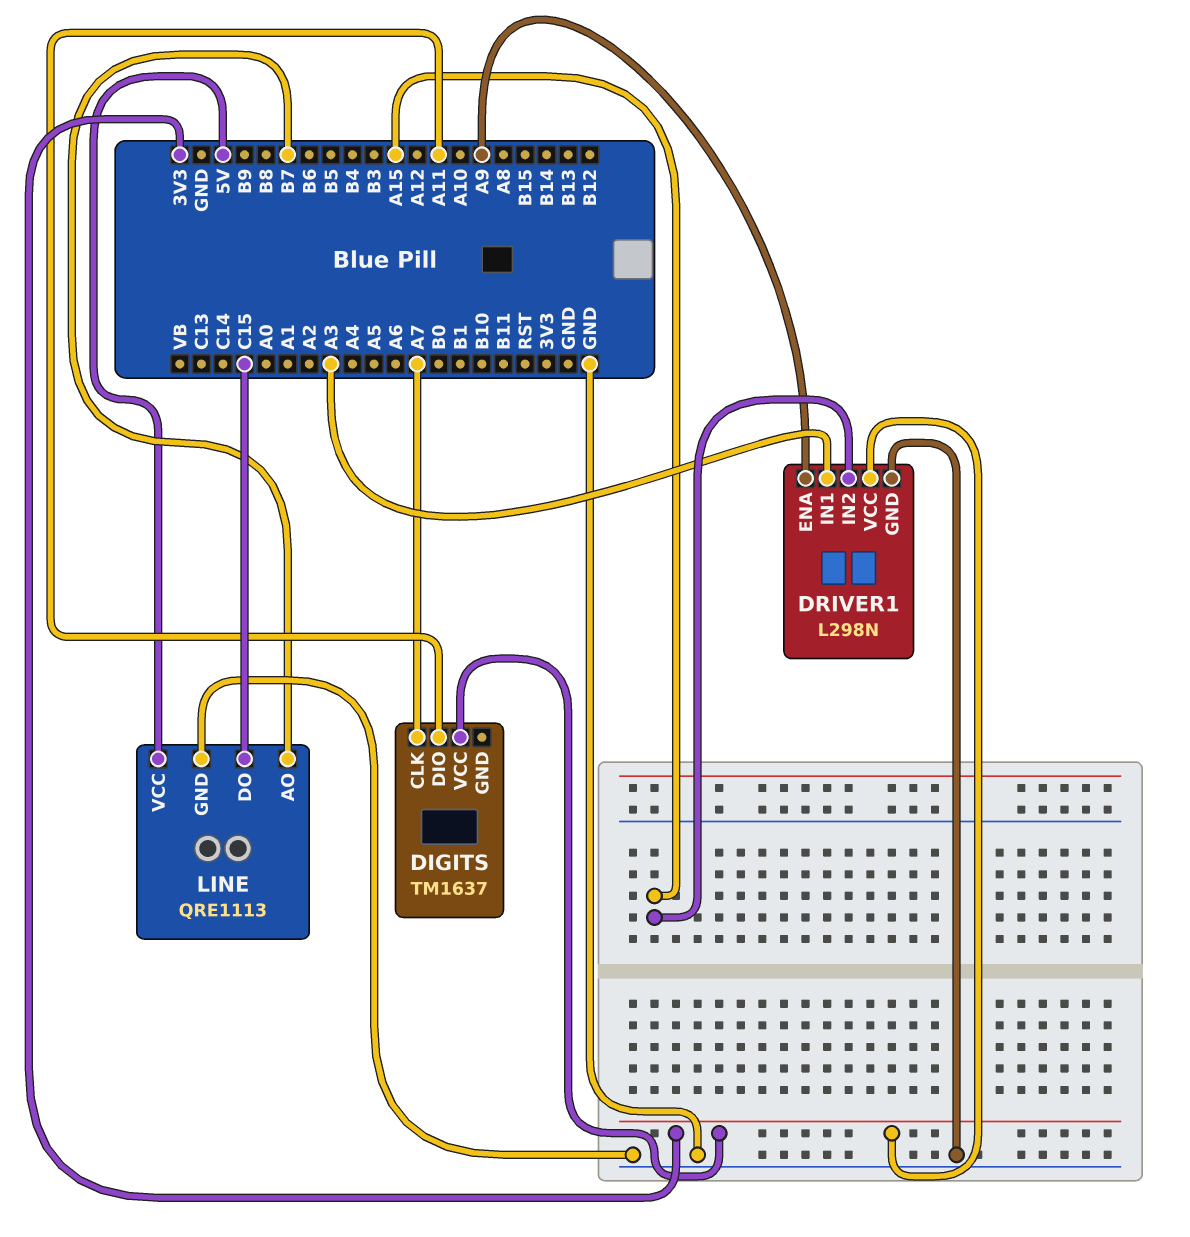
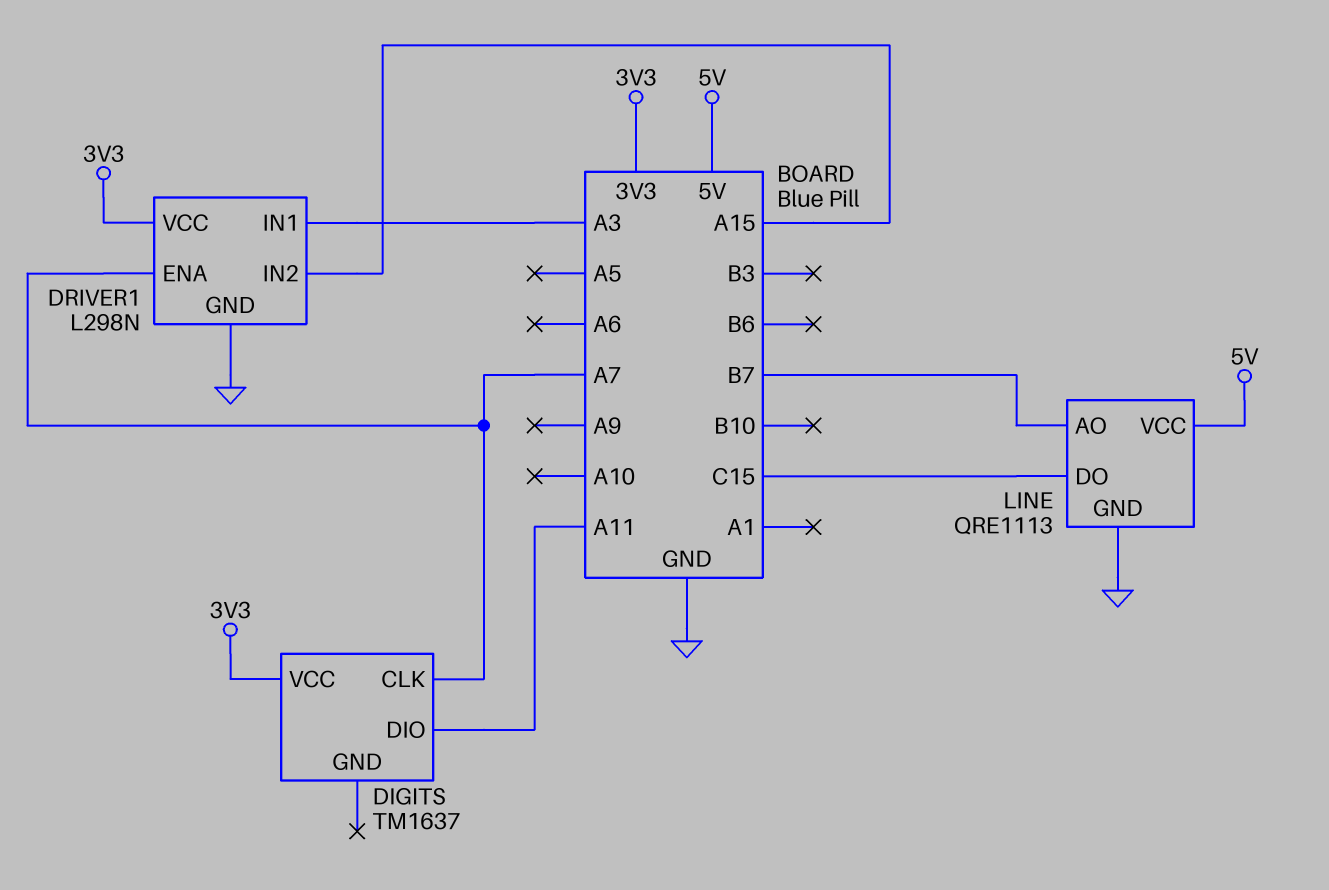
DRIVER1 pin ENA: A9 -> A7

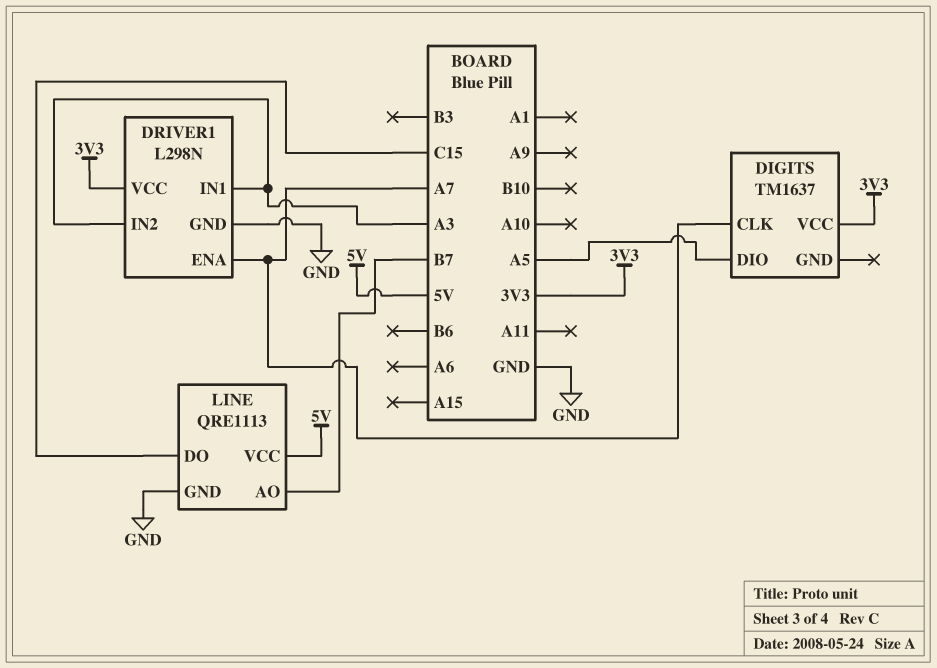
DIGITS pin DIO: A11 -> A5
DRIVER1 pin IN2: A15 -> A3

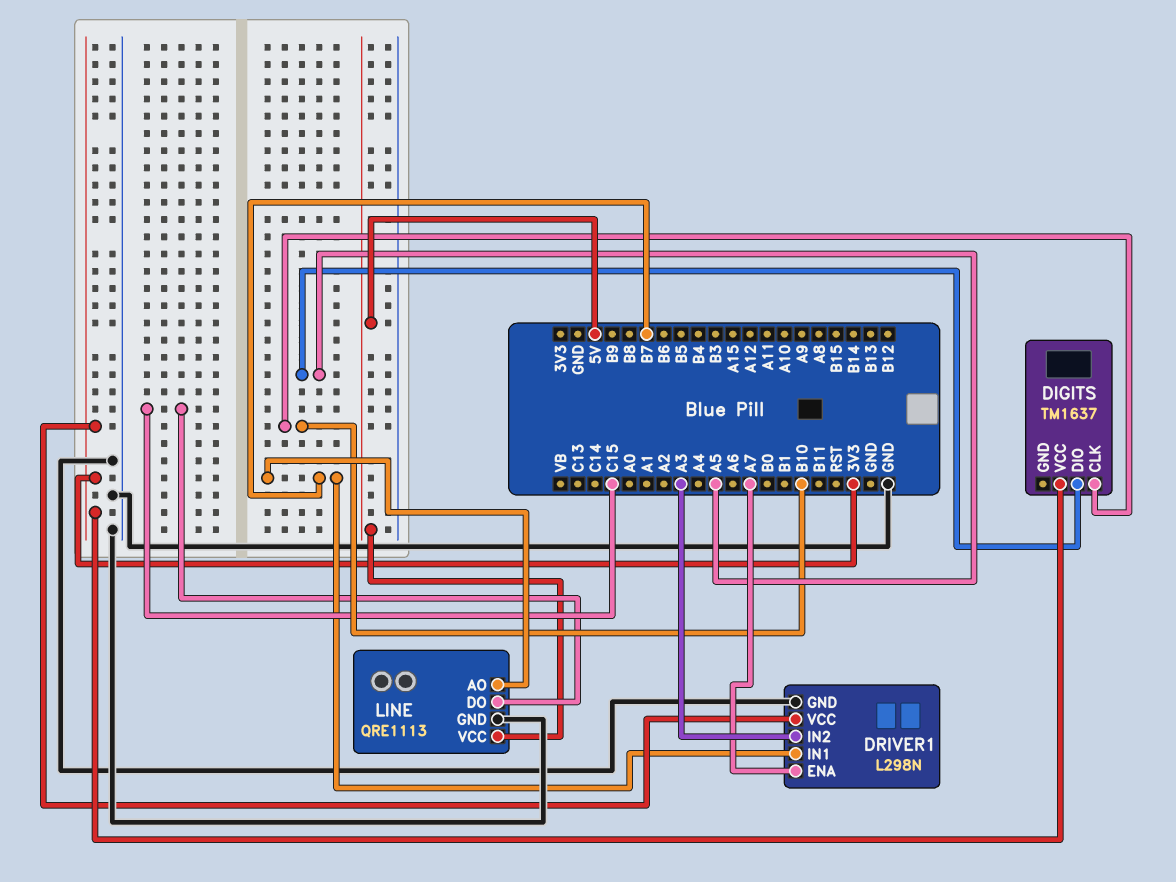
DIGITS pin CLK: A7 -> B10
DRIVER1 pin IN1: A3 -> B7

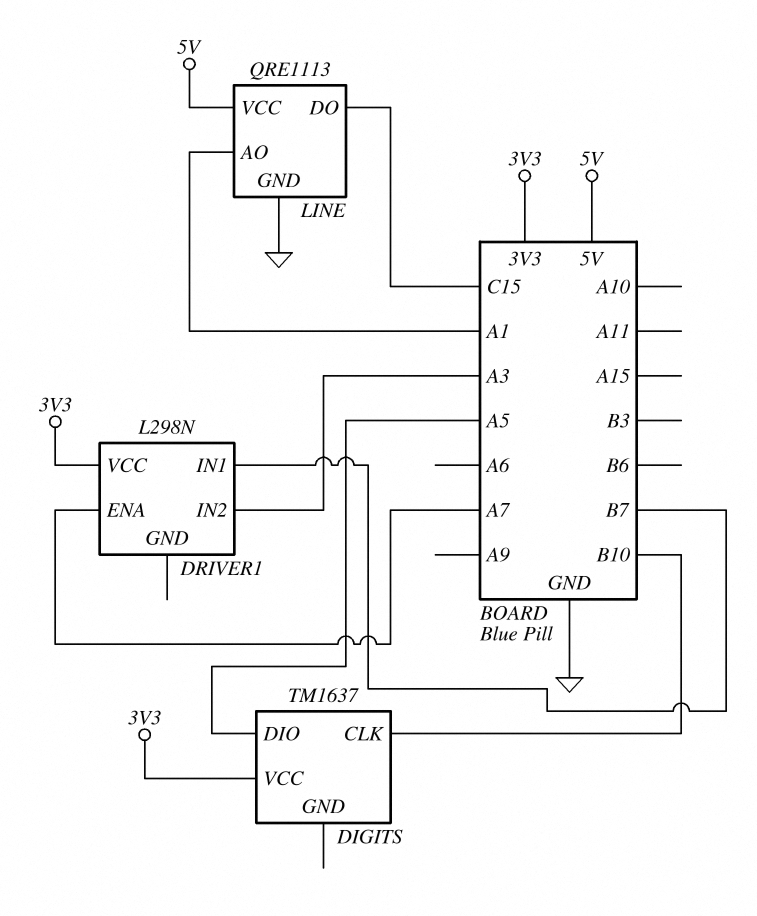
DRIVER1 pin GND: GND -> none
LINE pin AO: B7 -> A1

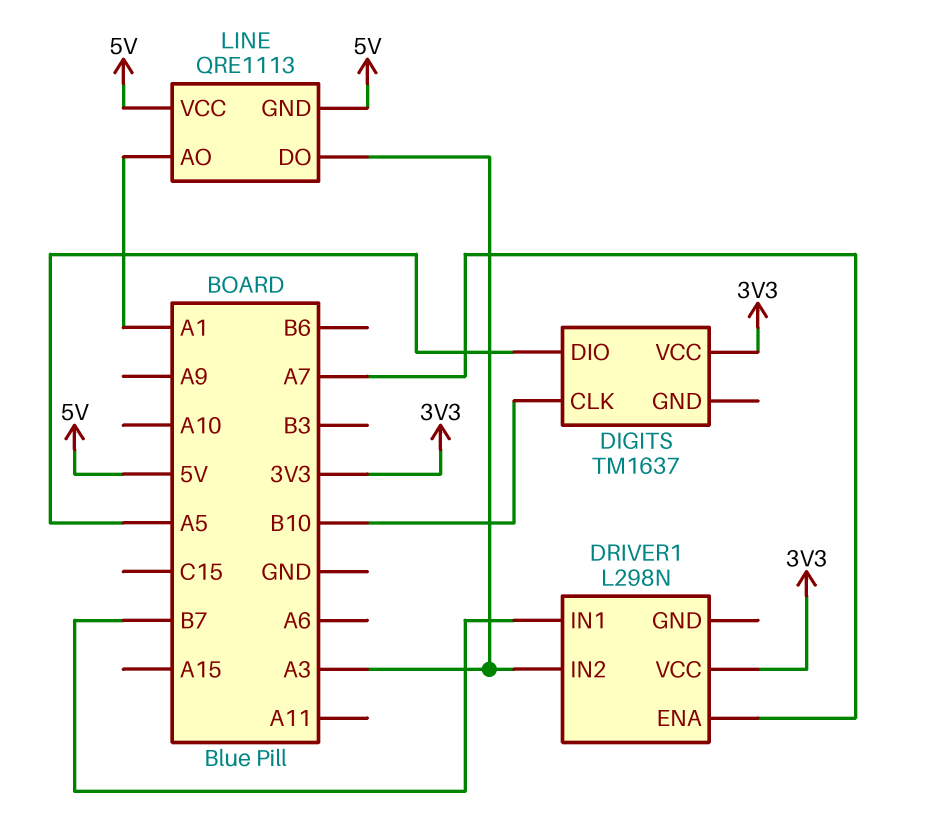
LINE pin DO: C15 -> A3
LINE pin GND: GND -> 5V

